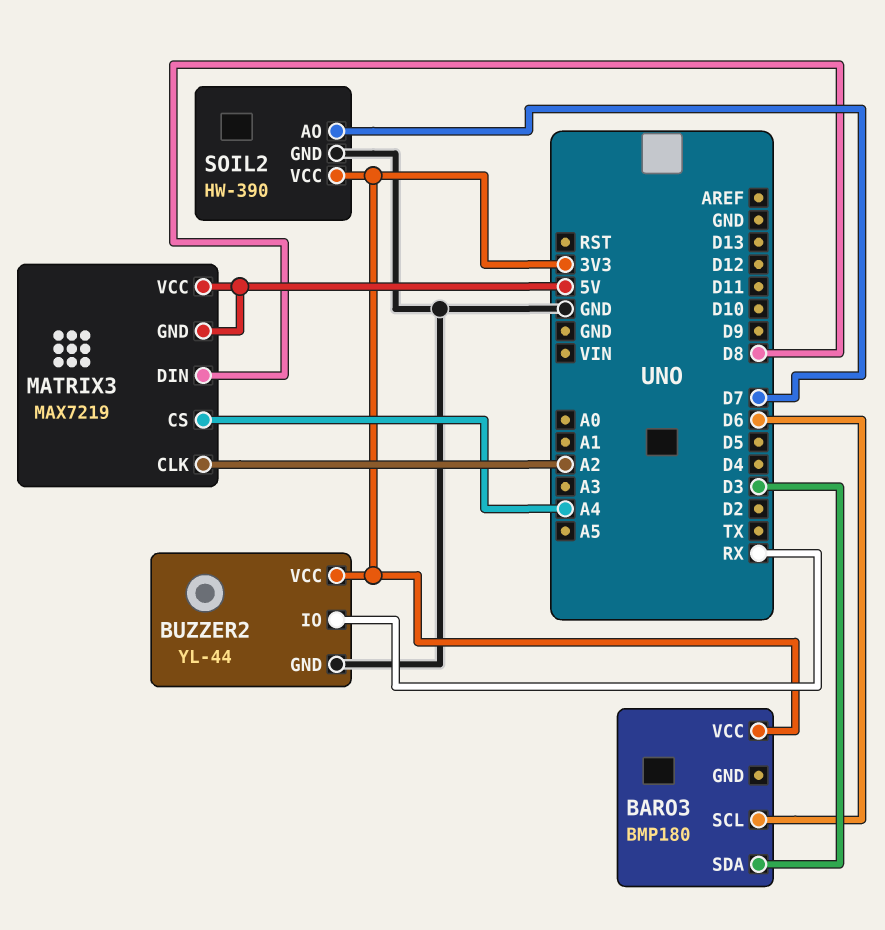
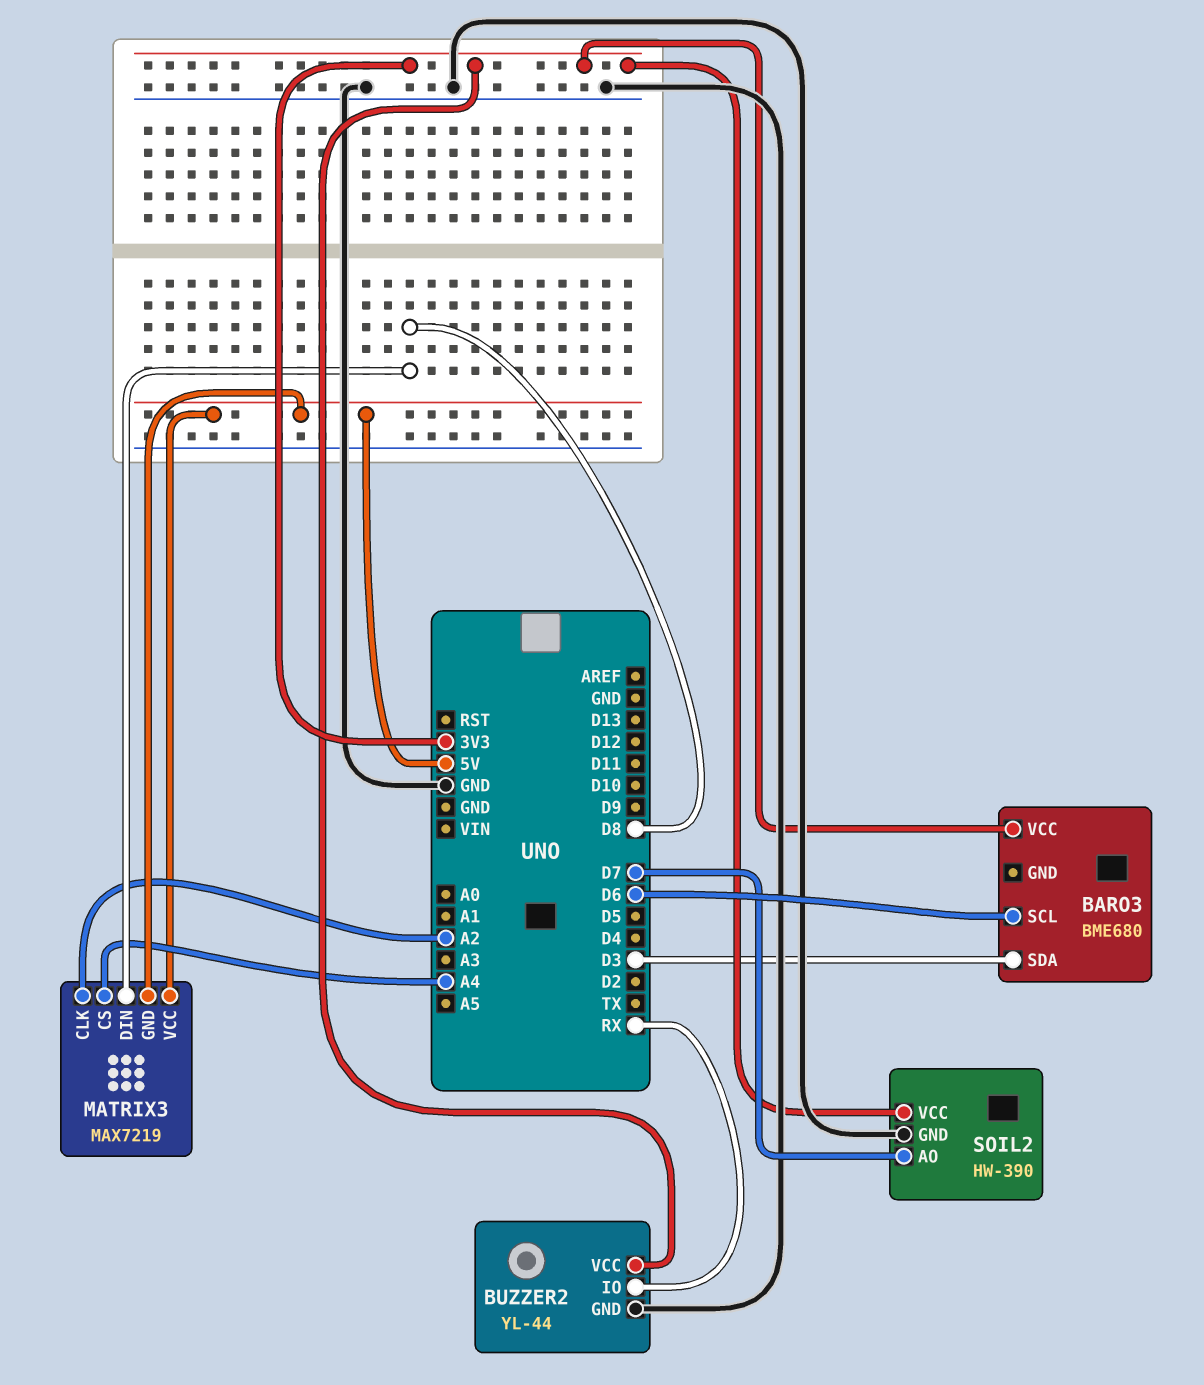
BARO3: BMP180 -> BME680

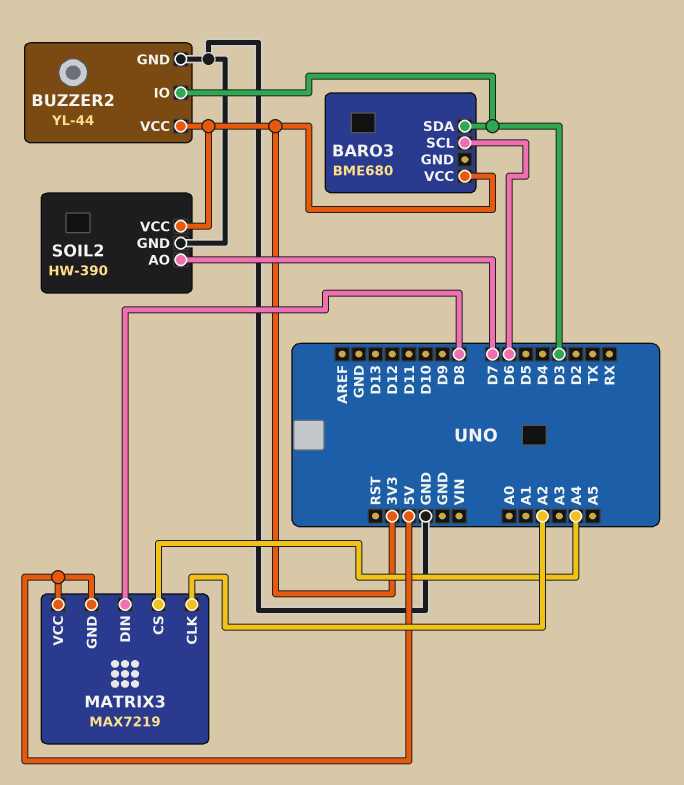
BUZZER2 pin IO: RX -> D3

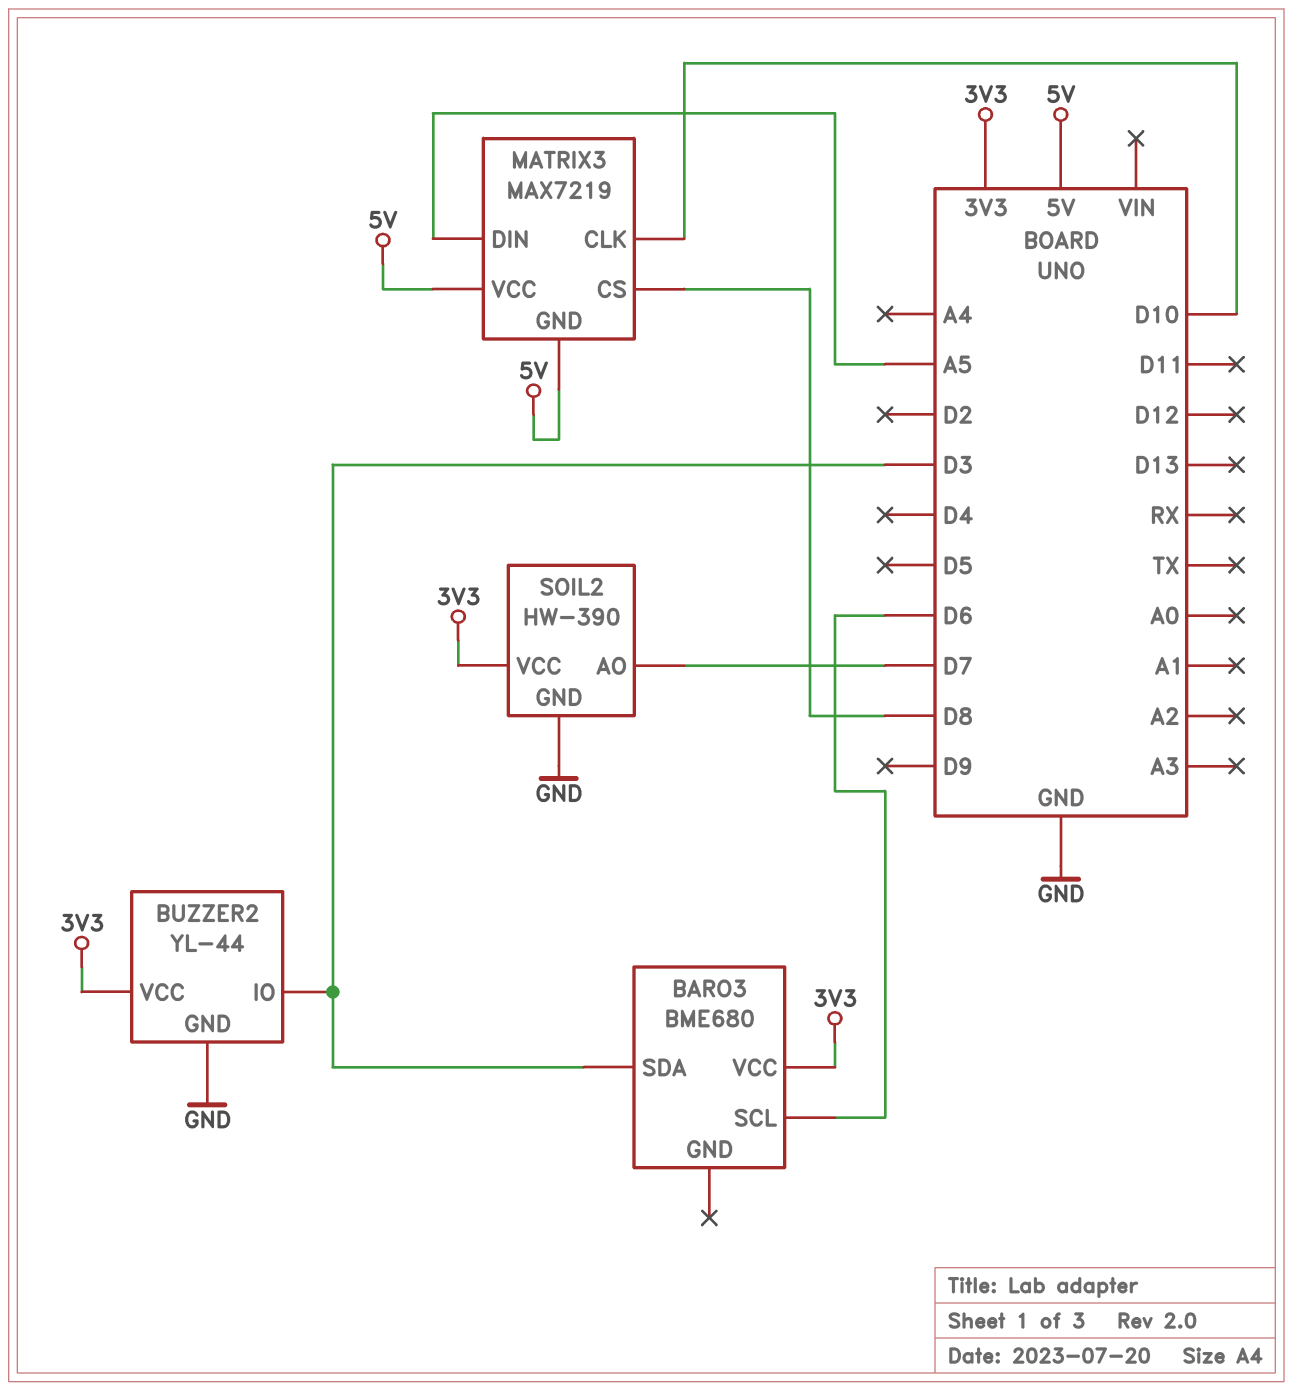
MATRIX3 pin CLK: A2 -> D10
MATRIX3 pin CS: A4 -> D8
MATRIX3 pin DIN: D8 -> A5

